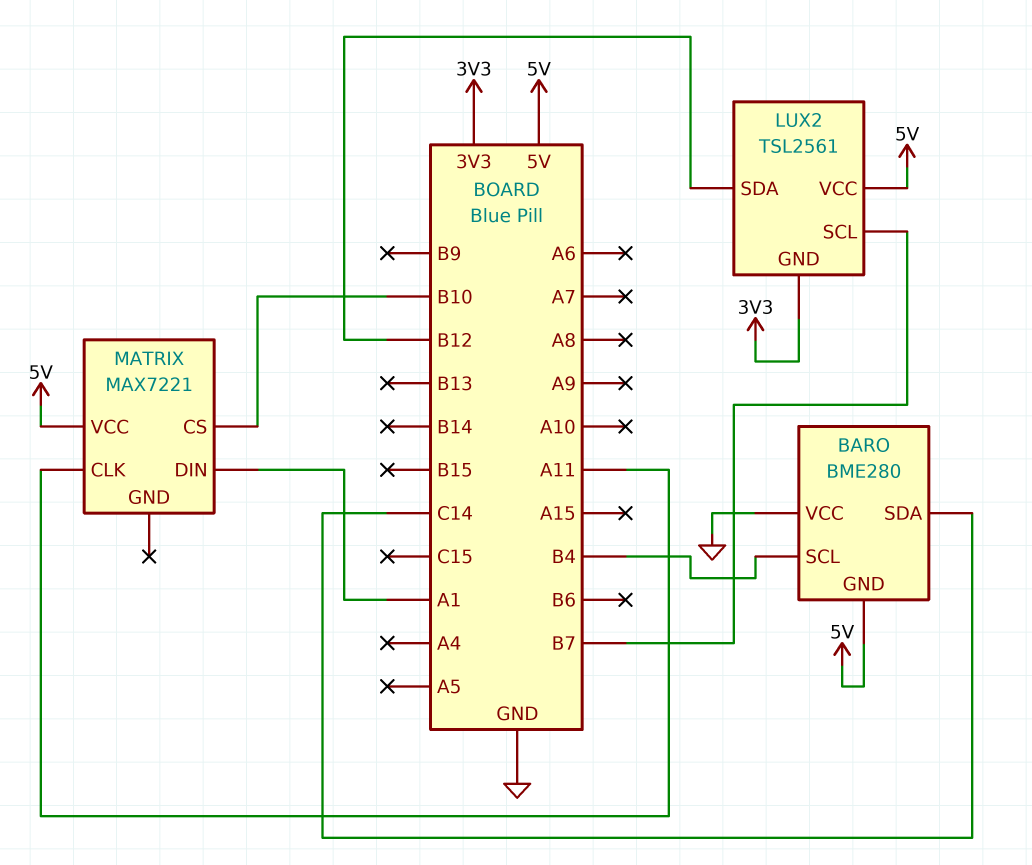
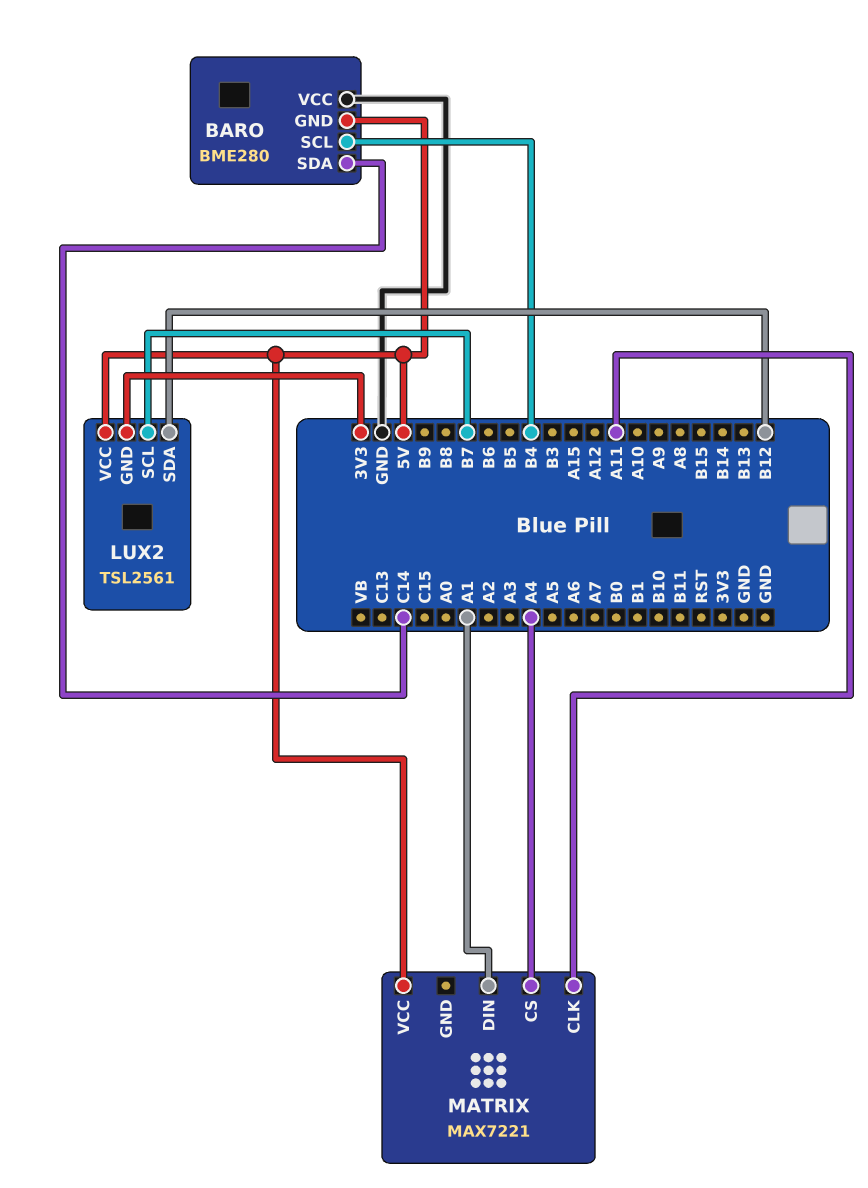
MATRIX pin CS: B10 -> A4

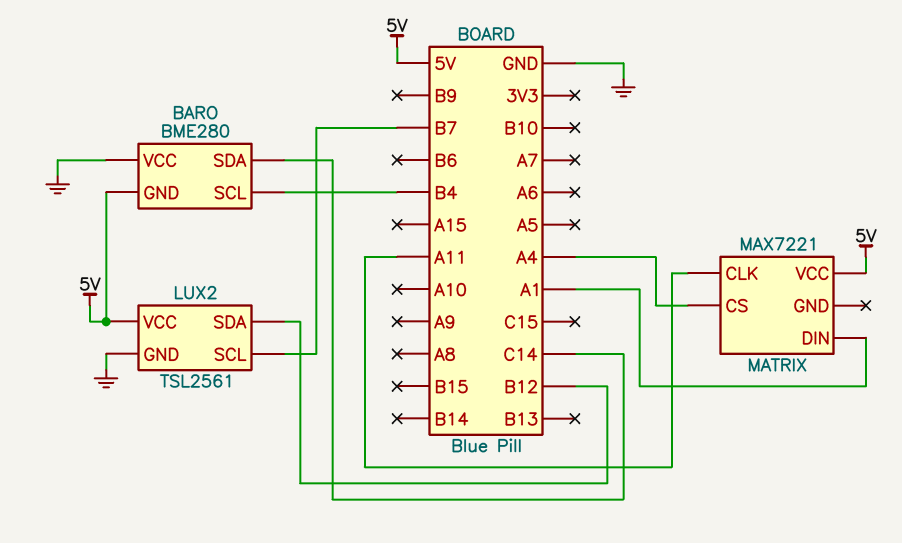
LUX2 pin GND: 3V3 -> GND

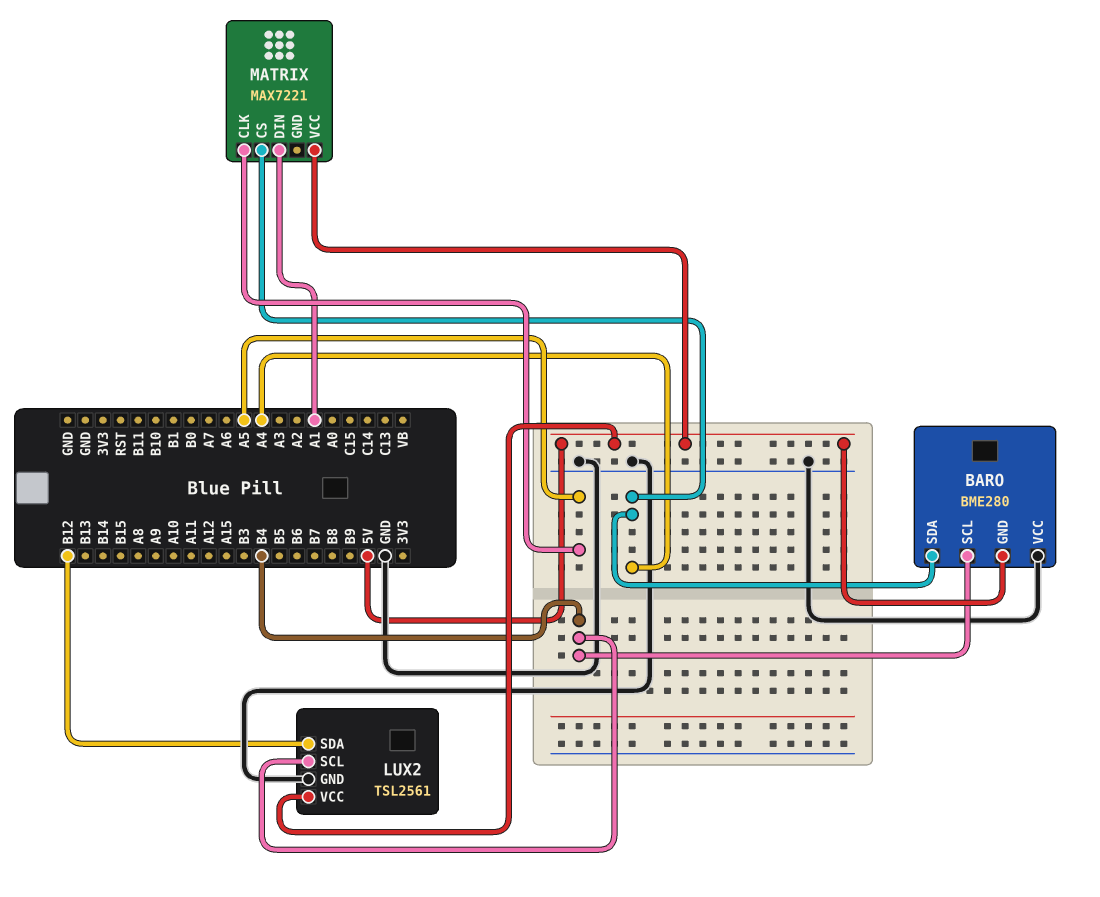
BARO pin SDA: C14 -> A4
LUX2 pin SCL: B7 -> B4
MATRIX pin CLK: A11 -> A5

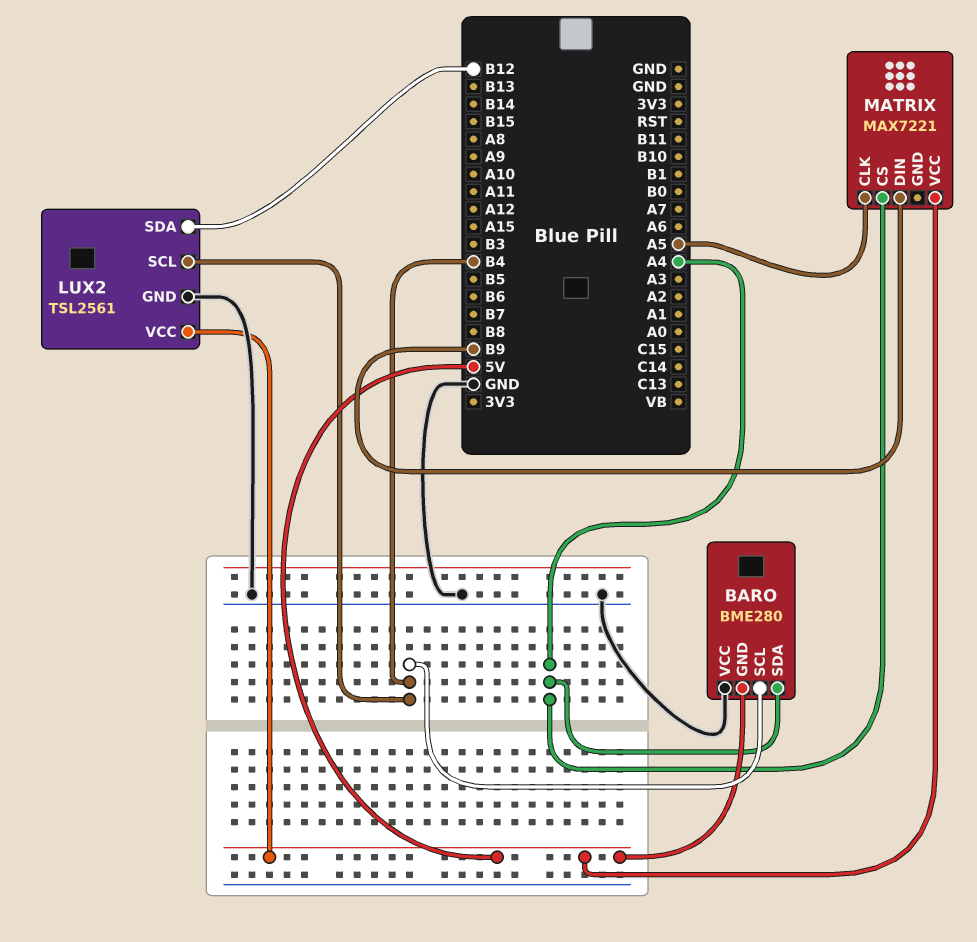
MATRIX pin DIN: A1 -> B9

